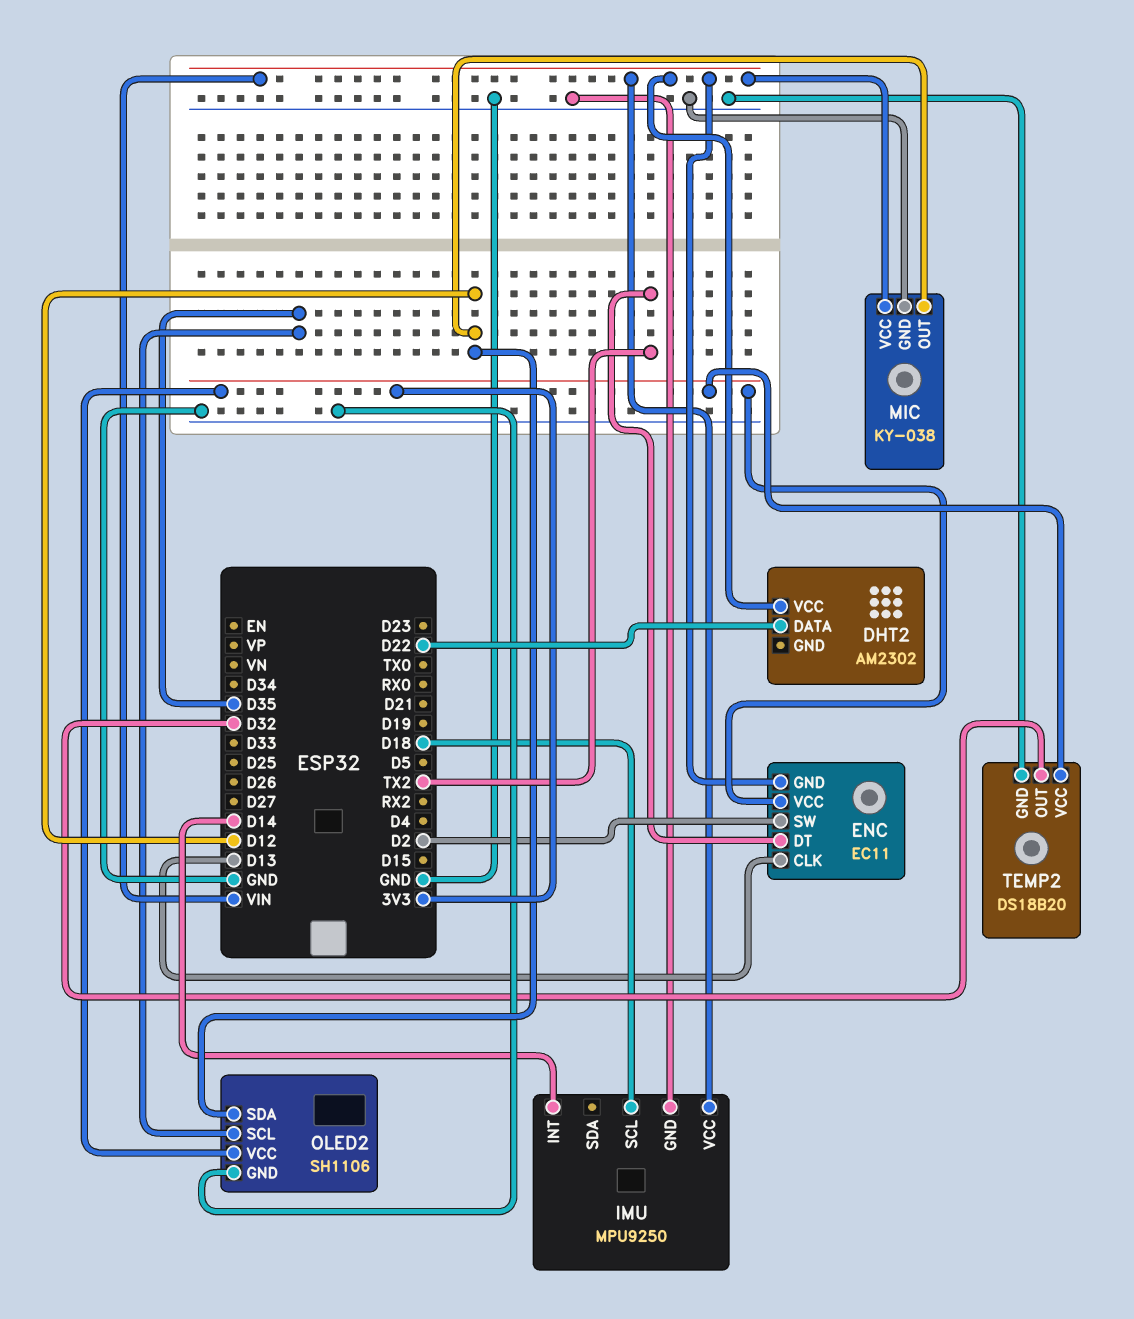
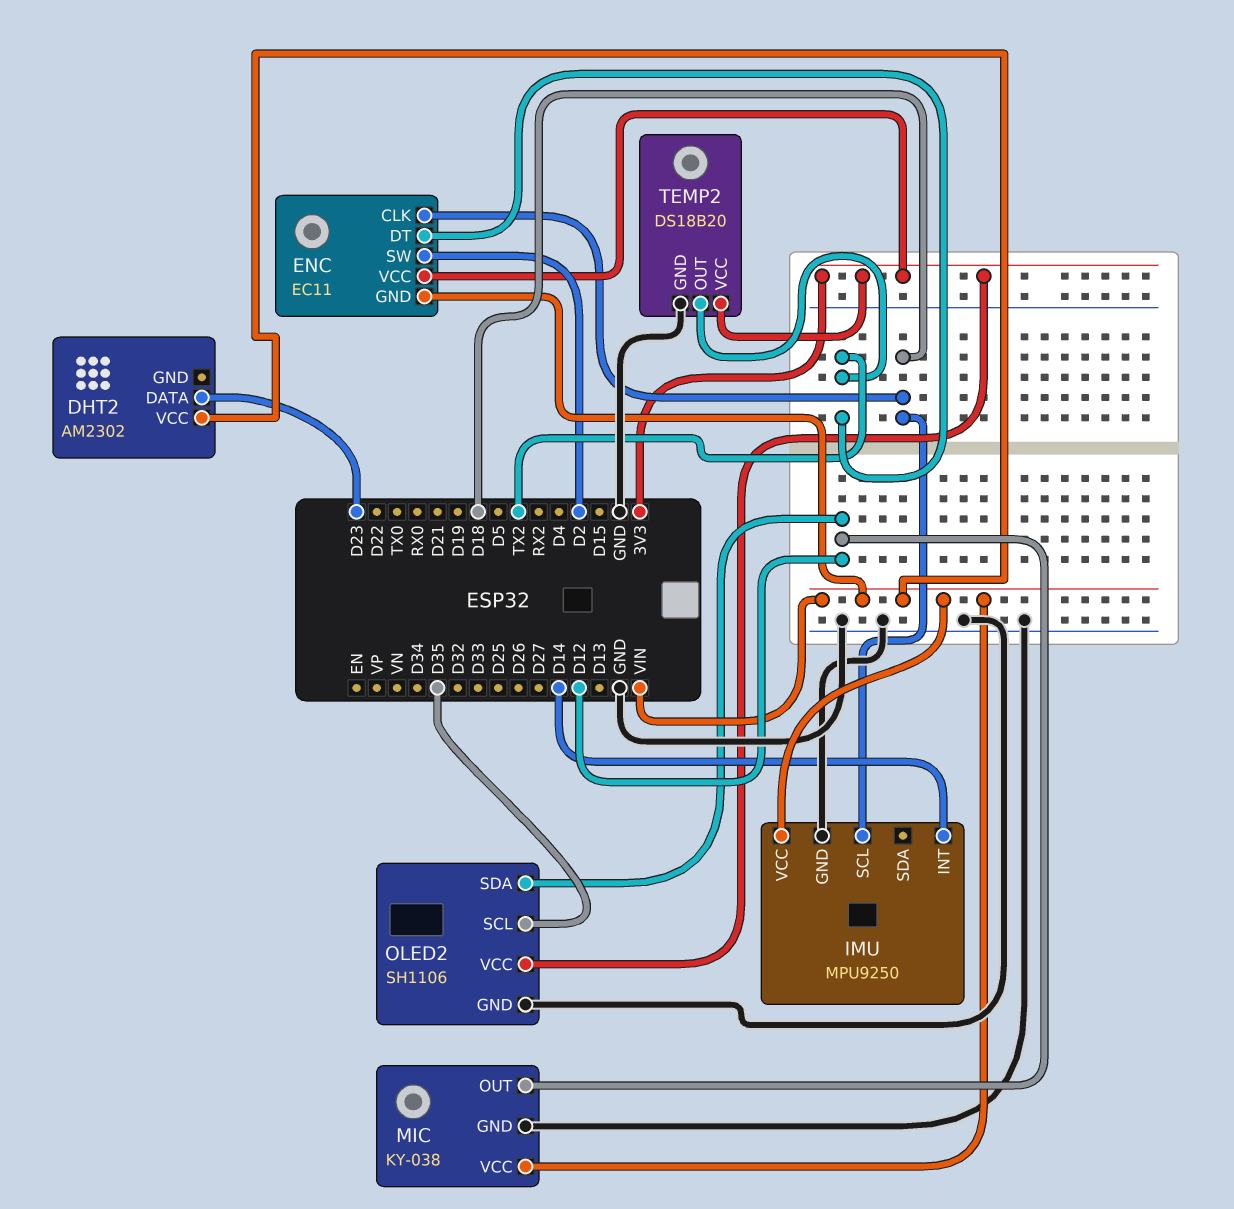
DHT2 pin DATA: D22 -> D23
ENC pin CLK: D13 -> D18
TEMP2 pin OUT: D32 -> TX2

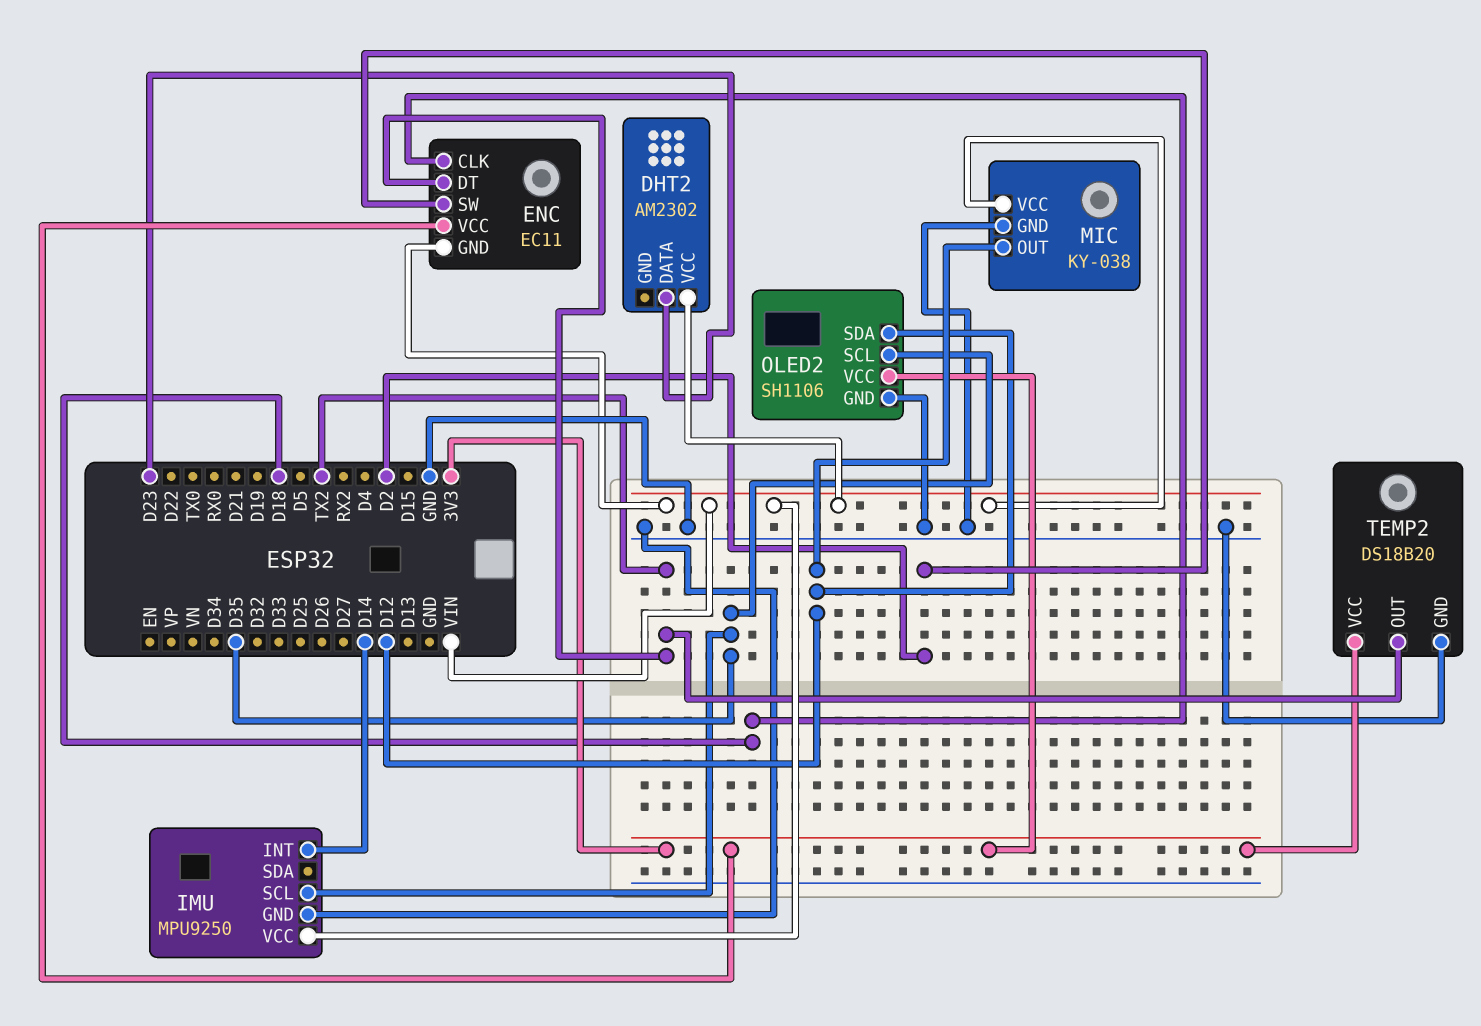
IMU pin SCL: D18 -> D35

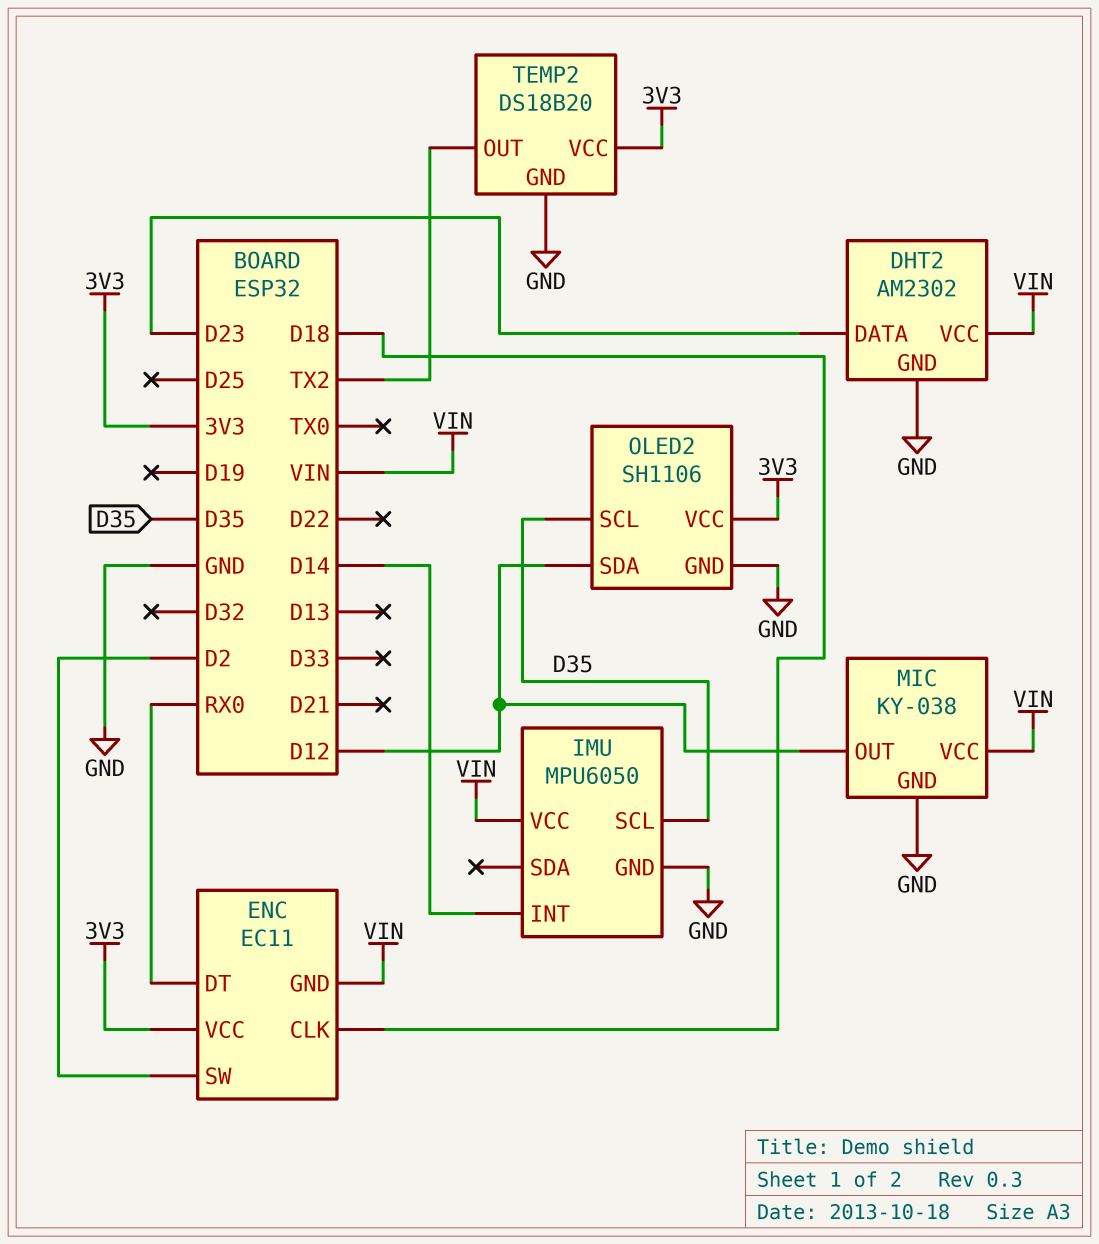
DHT2 pin GND: none -> GND
ENC pin DT: TX2 -> RX0
IMU: MPU9250 -> MPU6050

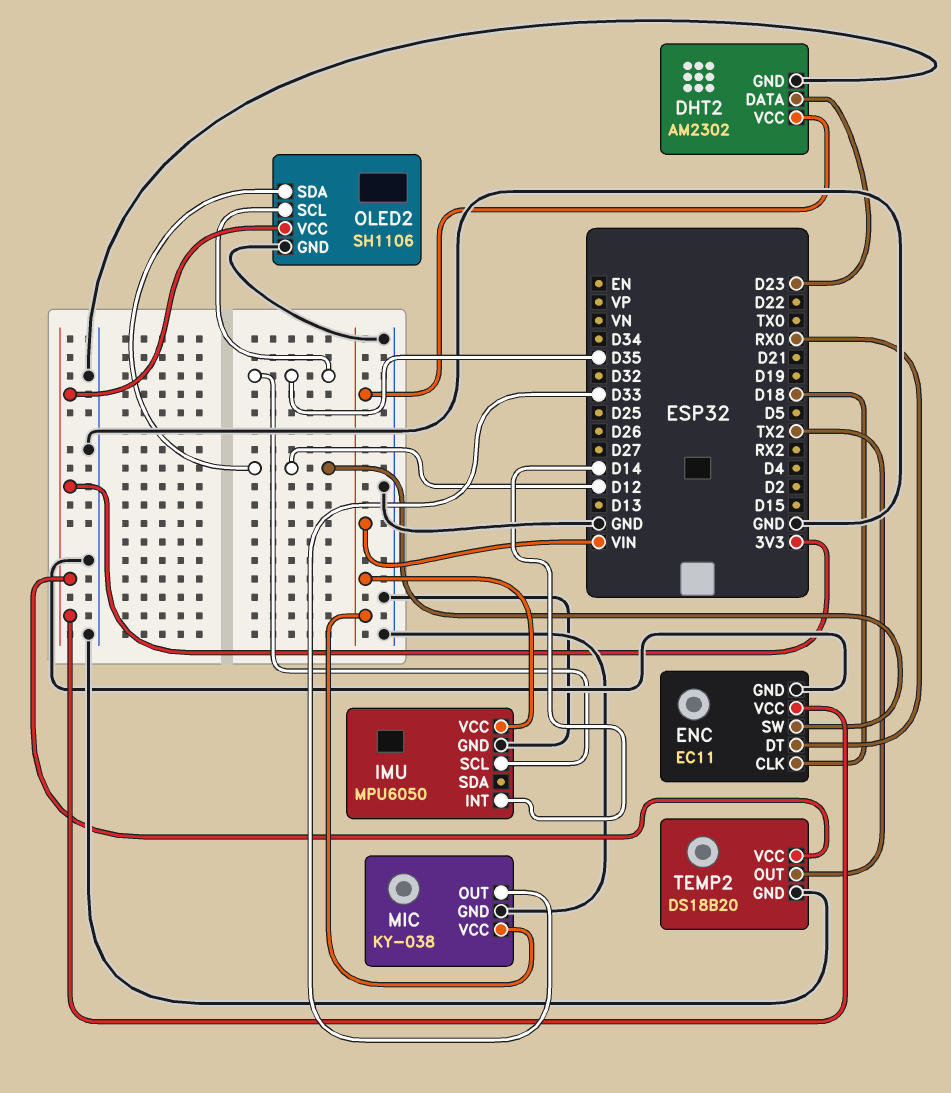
ENC pin GND: VIN -> GND
ENC pin SW: D2 -> D12
MIC pin OUT: D12 -> D33

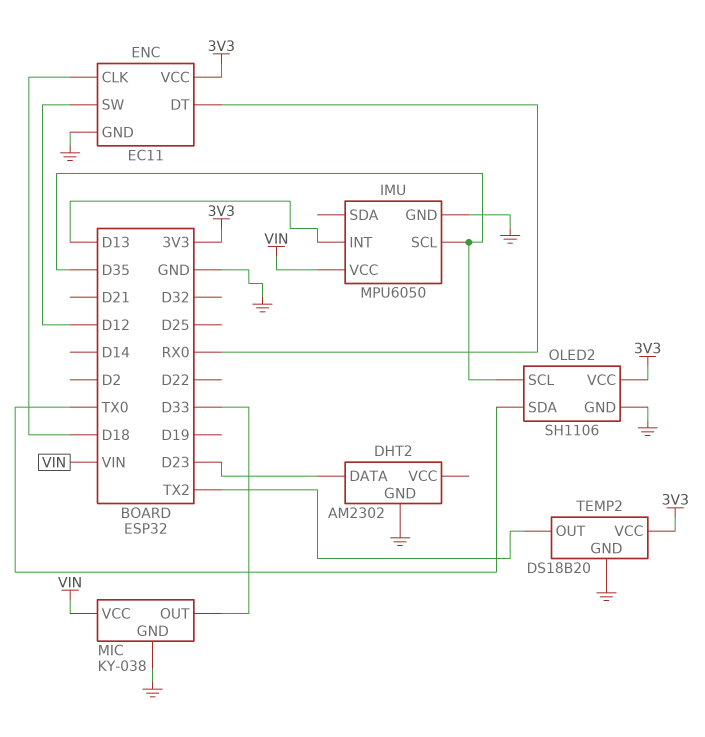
DHT2 pin VCC: VIN -> none
IMU pin INT: D14 -> D13
OLED2 pin SDA: D12 -> TX0

